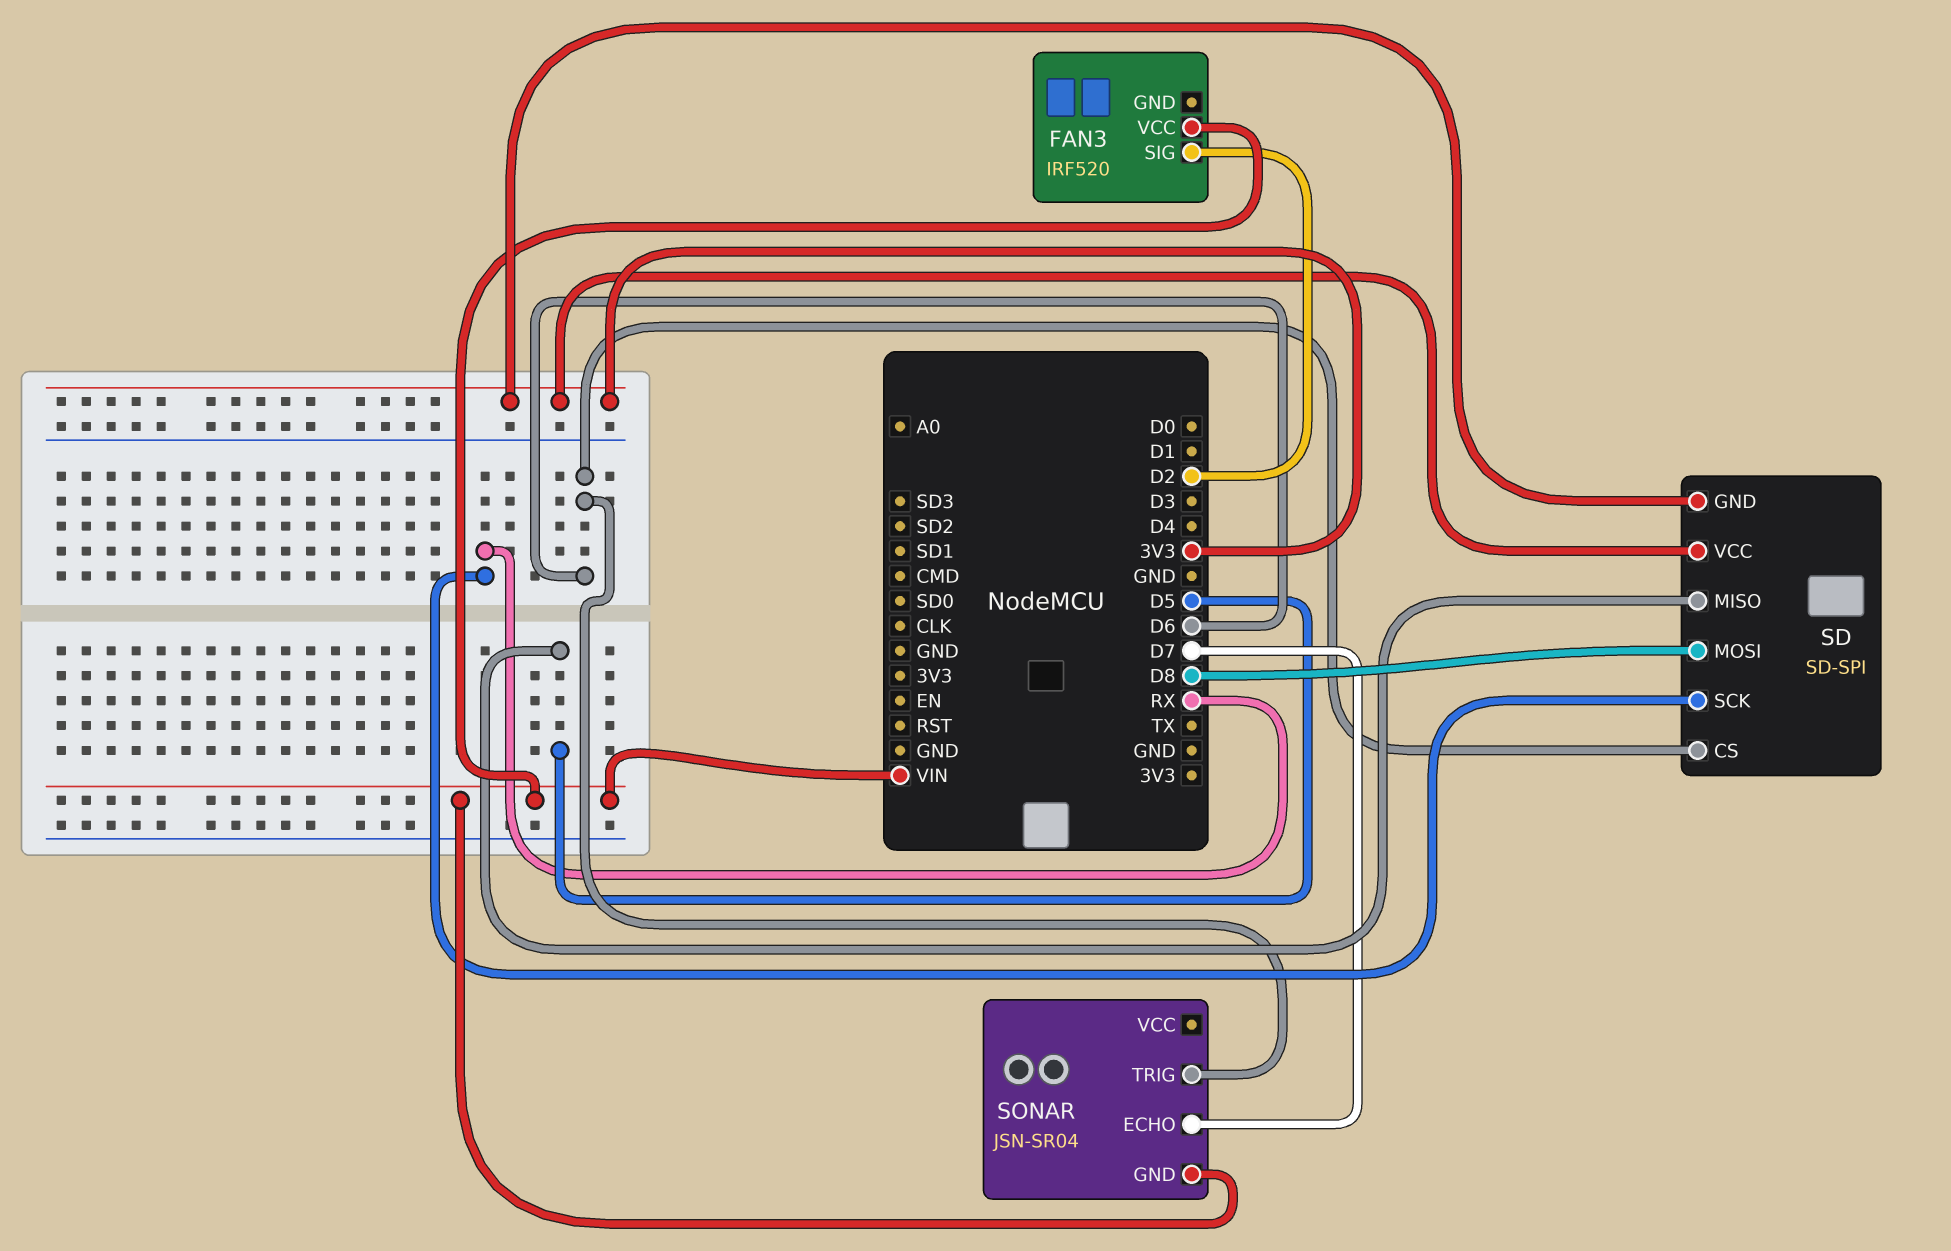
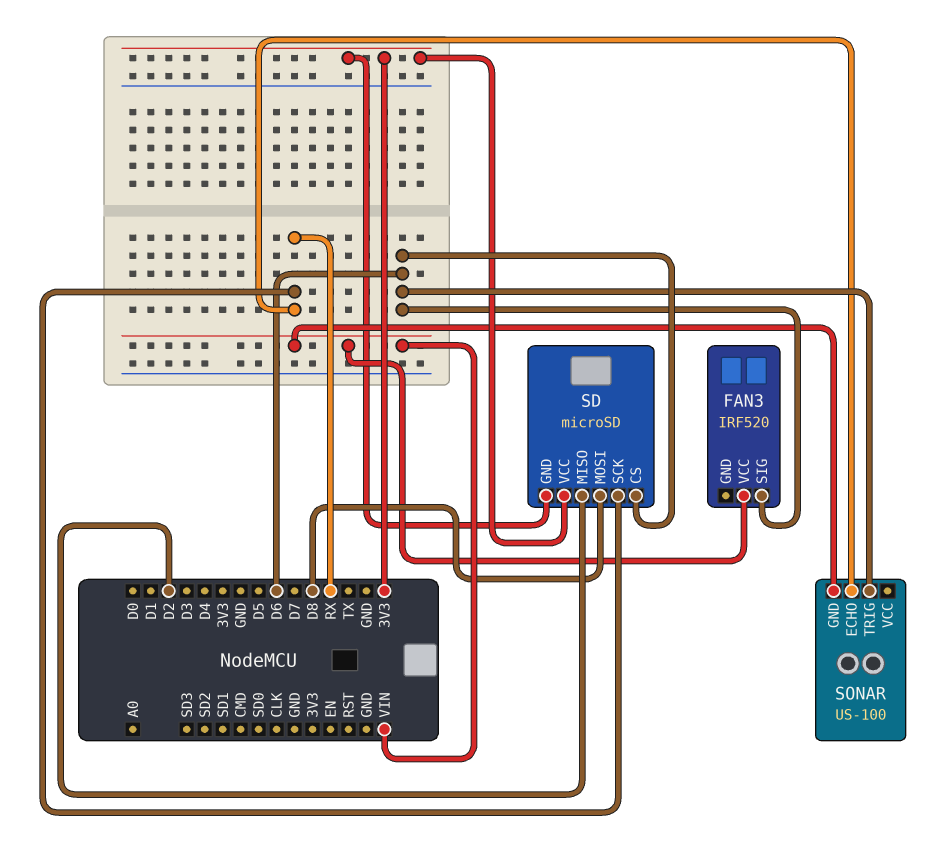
FAN3 pin SIG: D2 -> D6
SD: SD-SPI -> microSD
SD pin MISO: D5 -> D2
SONAR: JSN-SR04 -> US-100
SONAR pin ECHO: D7 -> RX

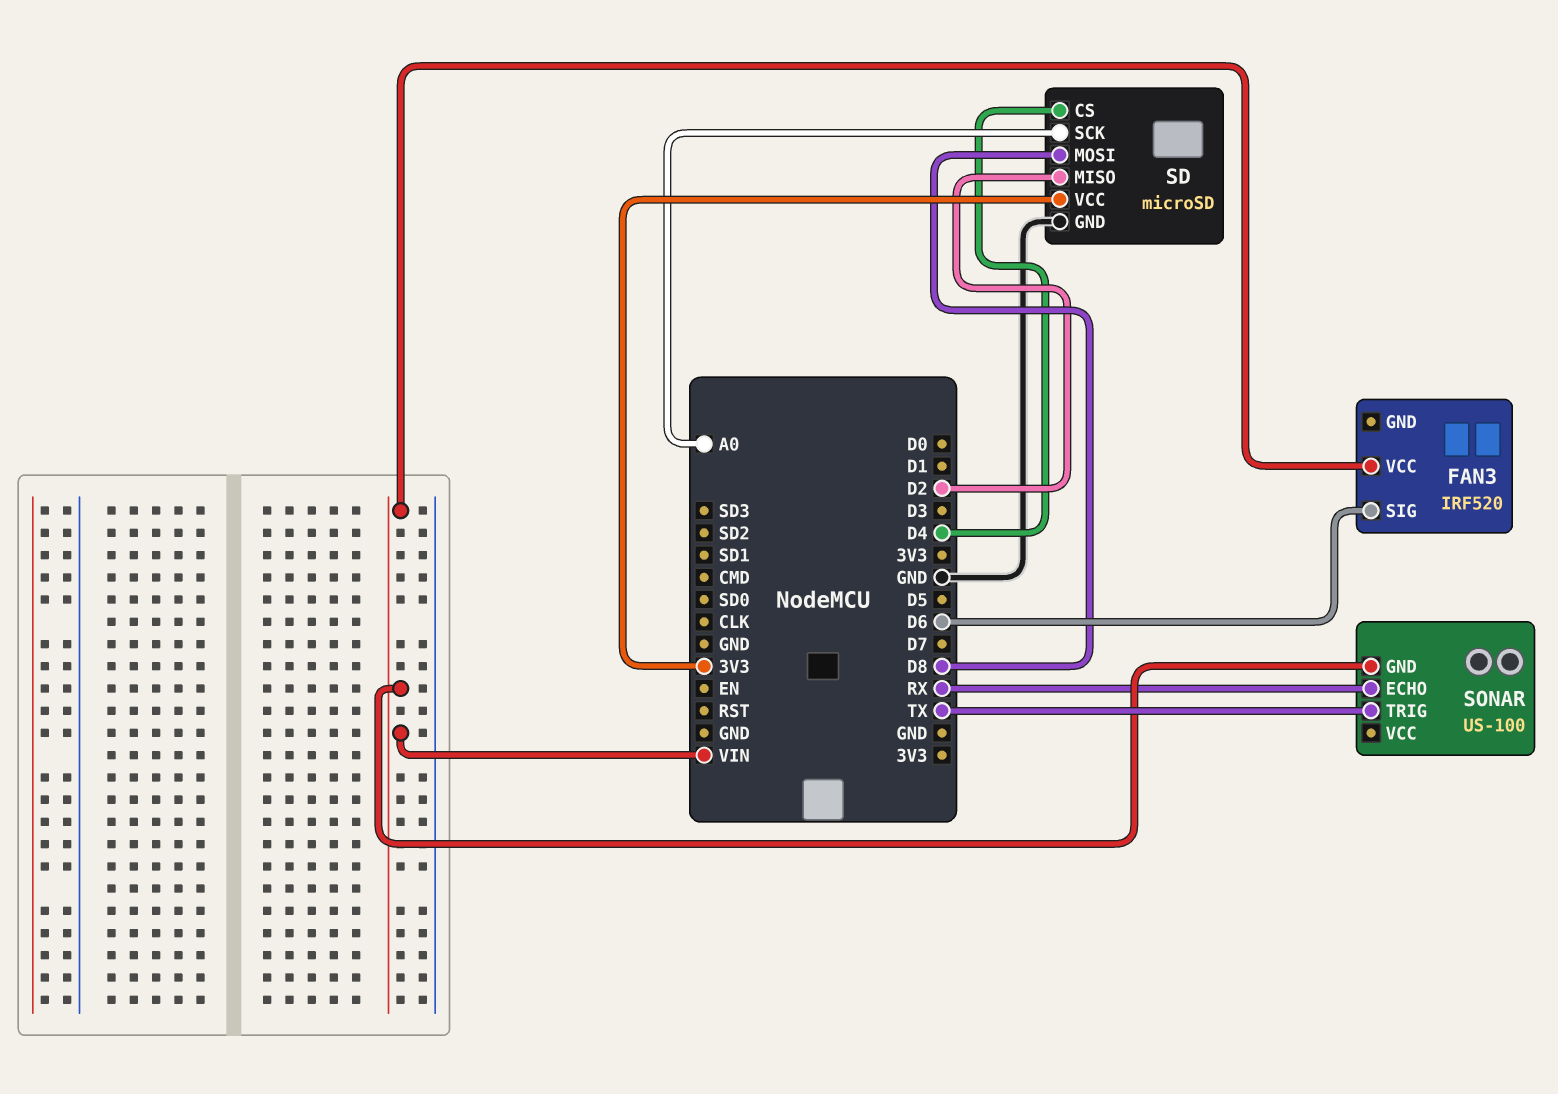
SD pin CS: D6 -> D4
SD pin GND: 3V3 -> GND
SD pin SCK: RX -> A0
SONAR pin TRIG: D6 -> TX

